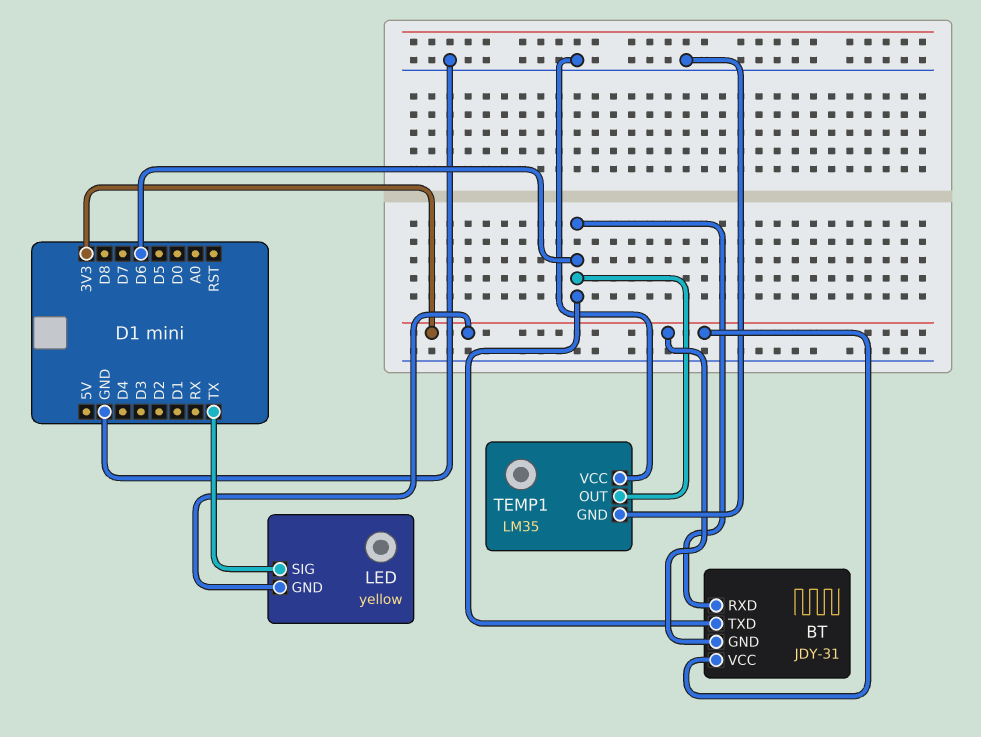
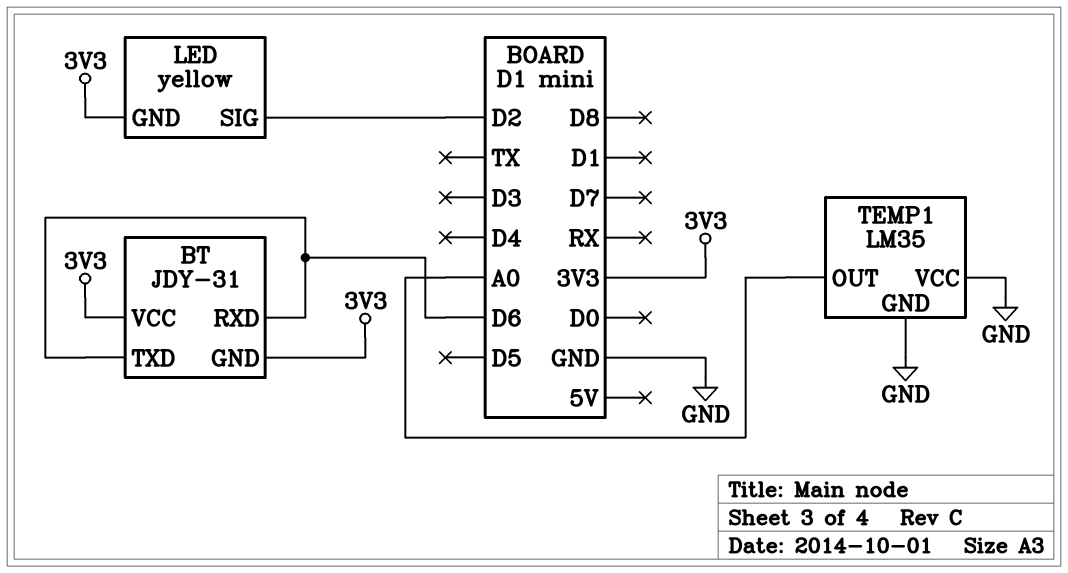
LED pin SIG: TX -> D2
TEMP1 pin OUT: D6 -> A0

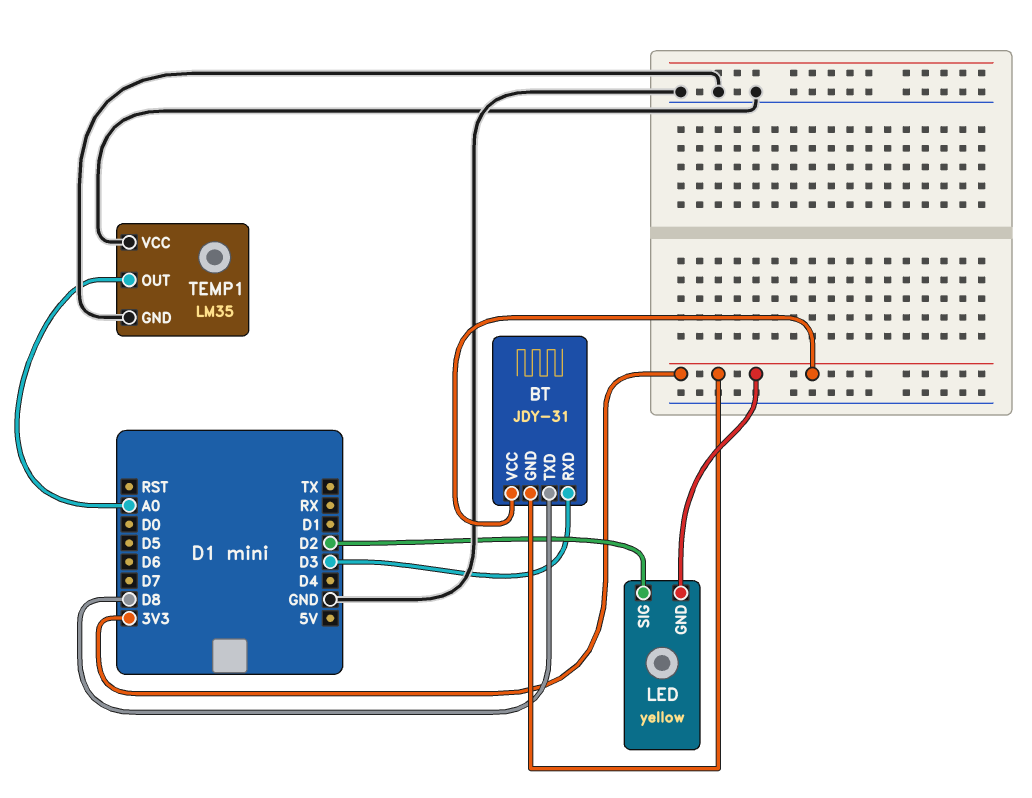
BT pin RXD: D6 -> D3
BT pin TXD: D6 -> D8

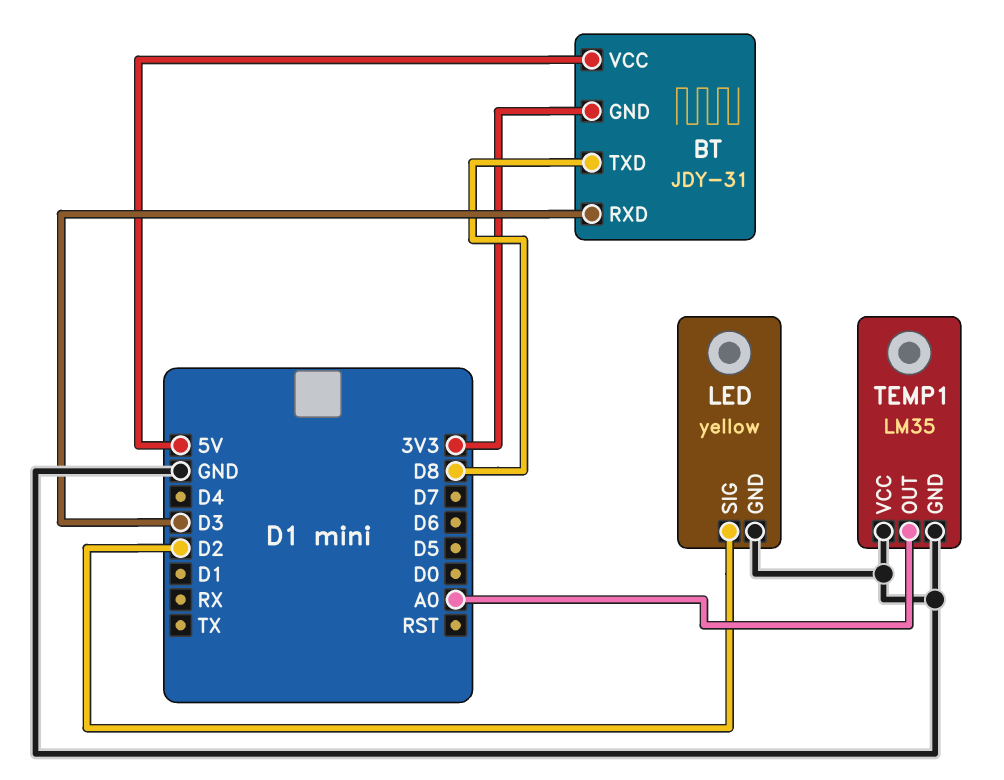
BT pin VCC: 3V3 -> 5V
LED pin GND: 3V3 -> GND

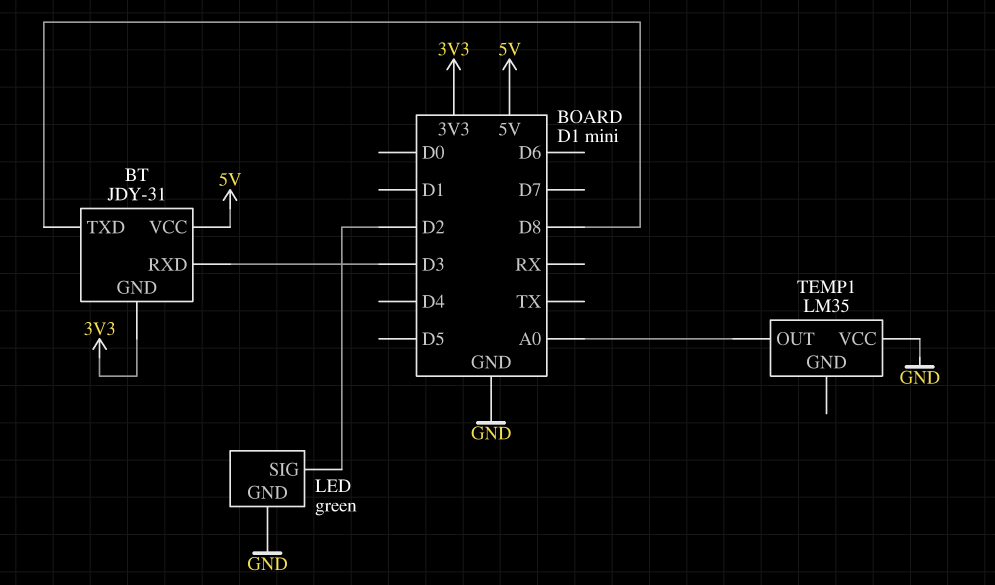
LED: yellow -> green
TEMP1 pin GND: GND -> none

